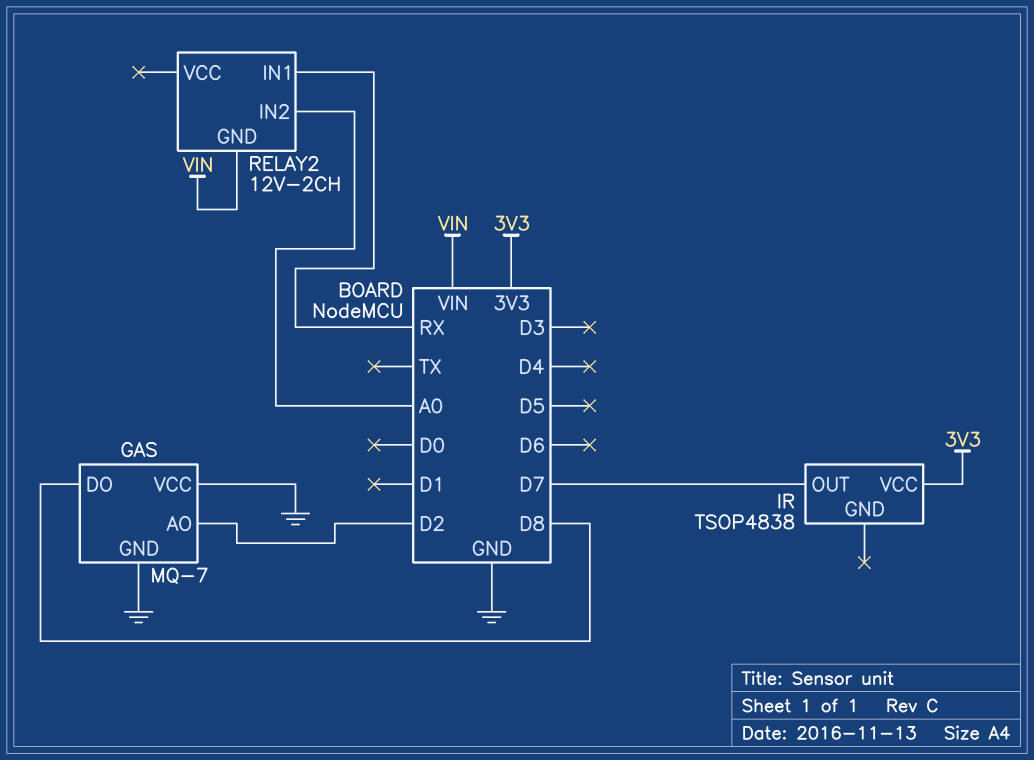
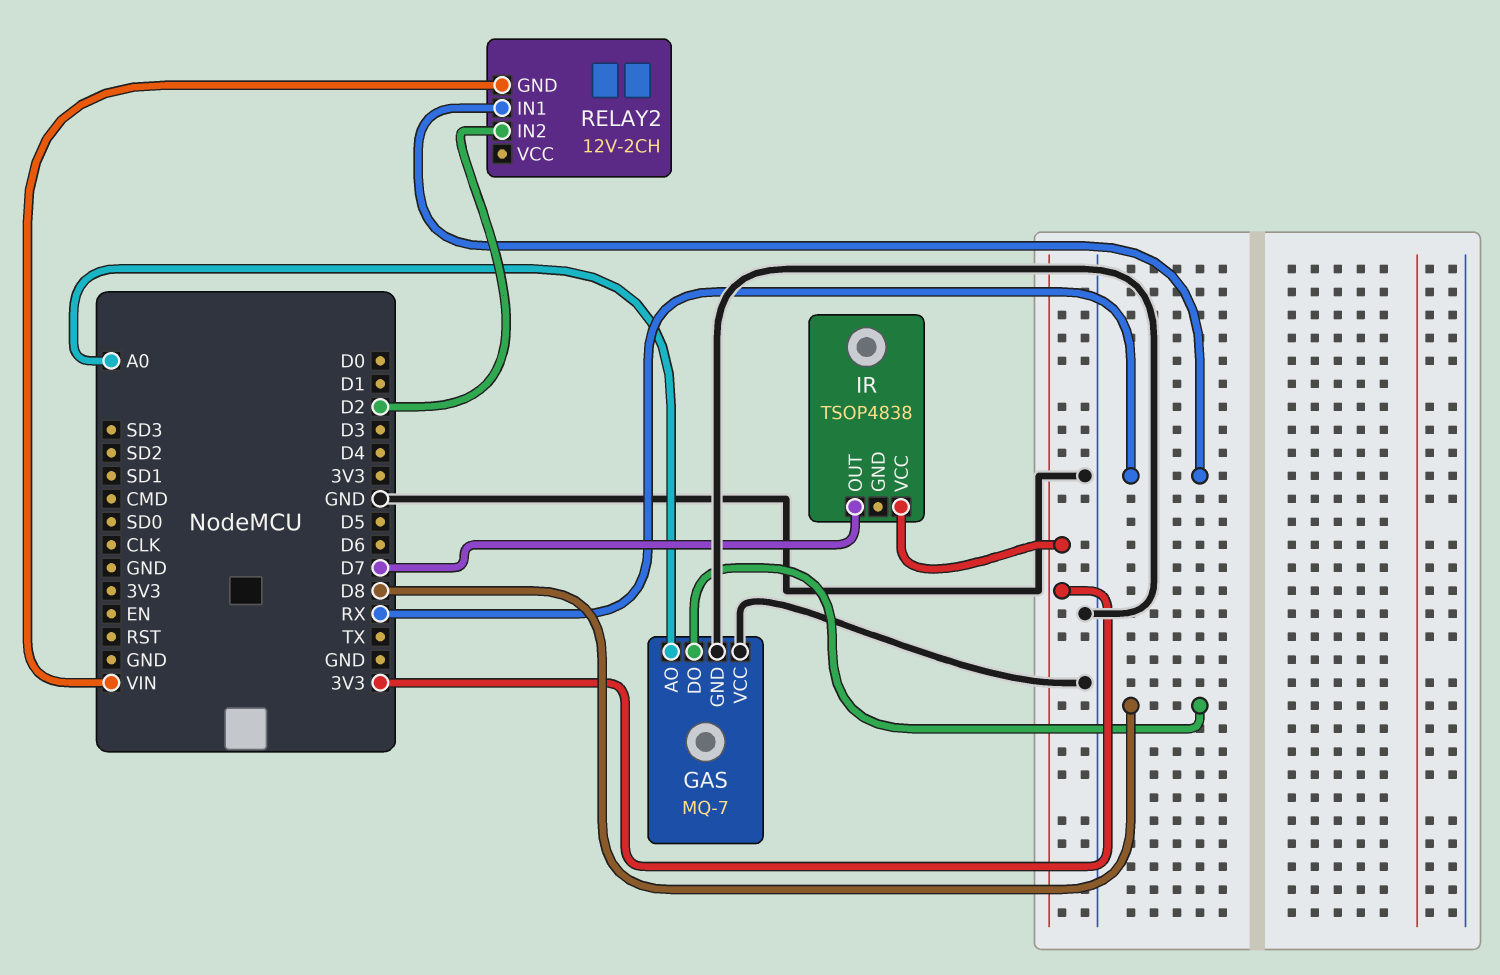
GAS pin AO: D2 -> A0
RELAY2 pin IN2: A0 -> D2

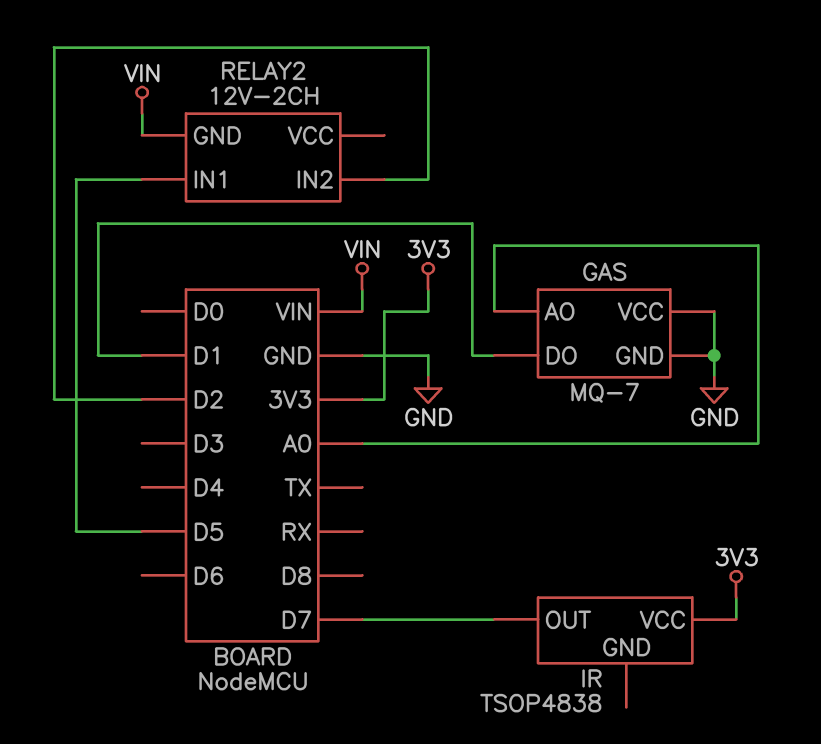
GAS pin DO: D8 -> D1
RELAY2 pin IN1: RX -> D5

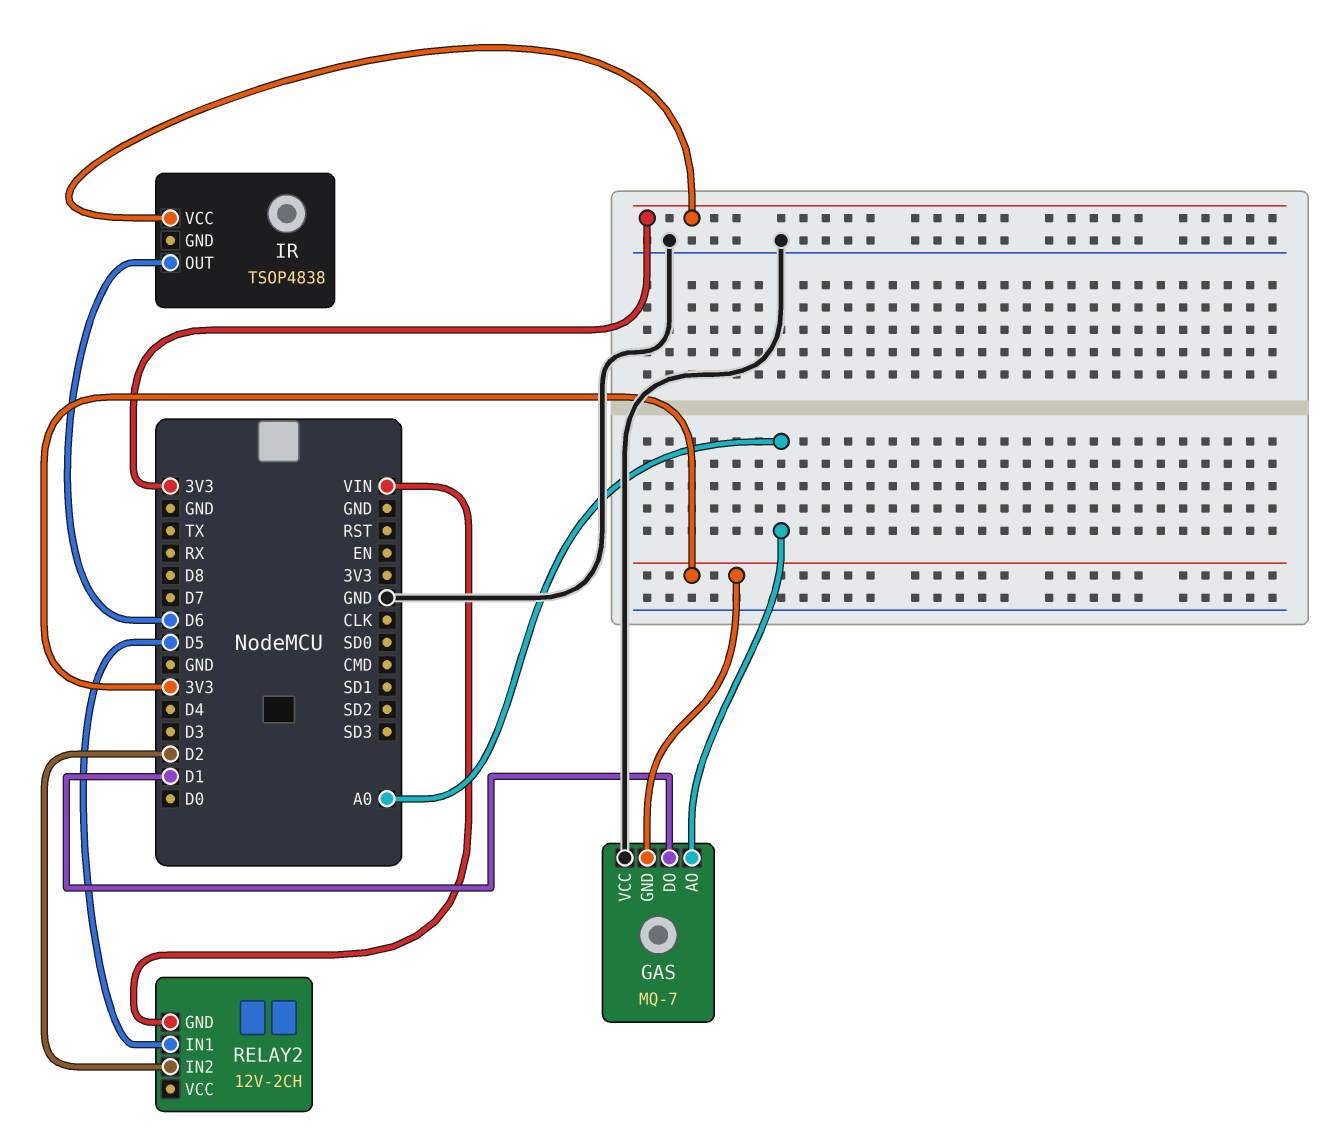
GAS pin GND: GND -> 3V3
IR pin OUT: D7 -> D6

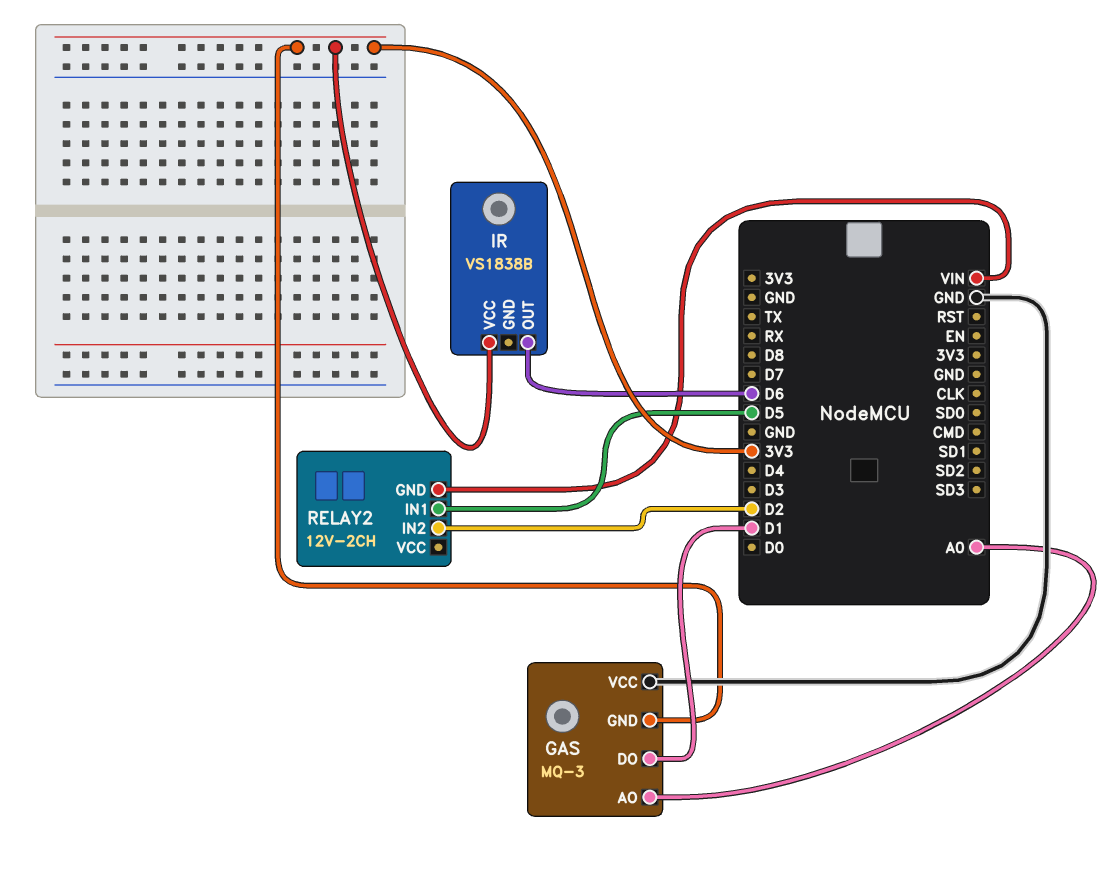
GAS: MQ-7 -> MQ-3
IR: TSOP4838 -> VS1838B

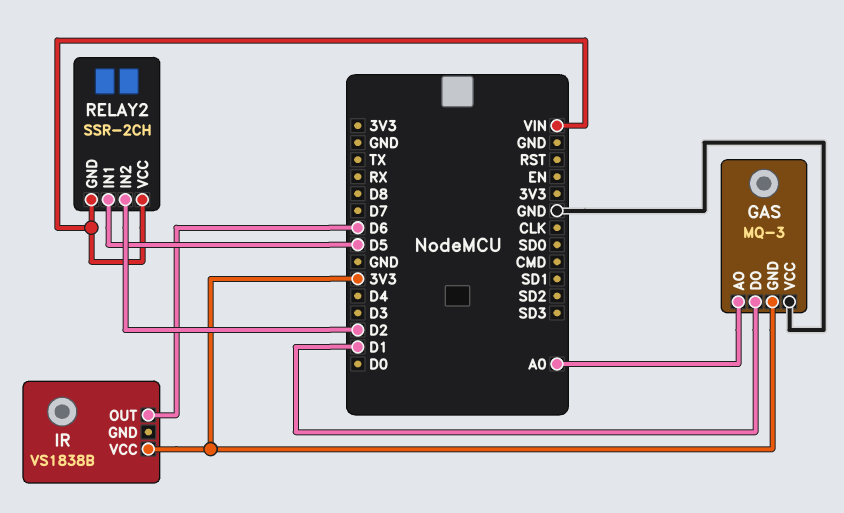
RELAY2: 12V-2CH -> SSR-2CH
RELAY2 pin VCC: none -> VIN

